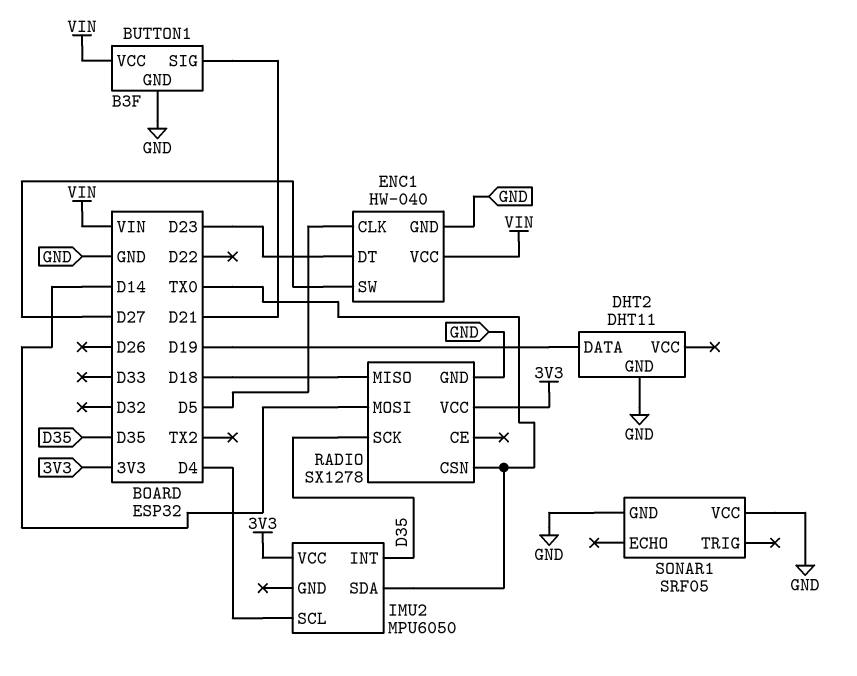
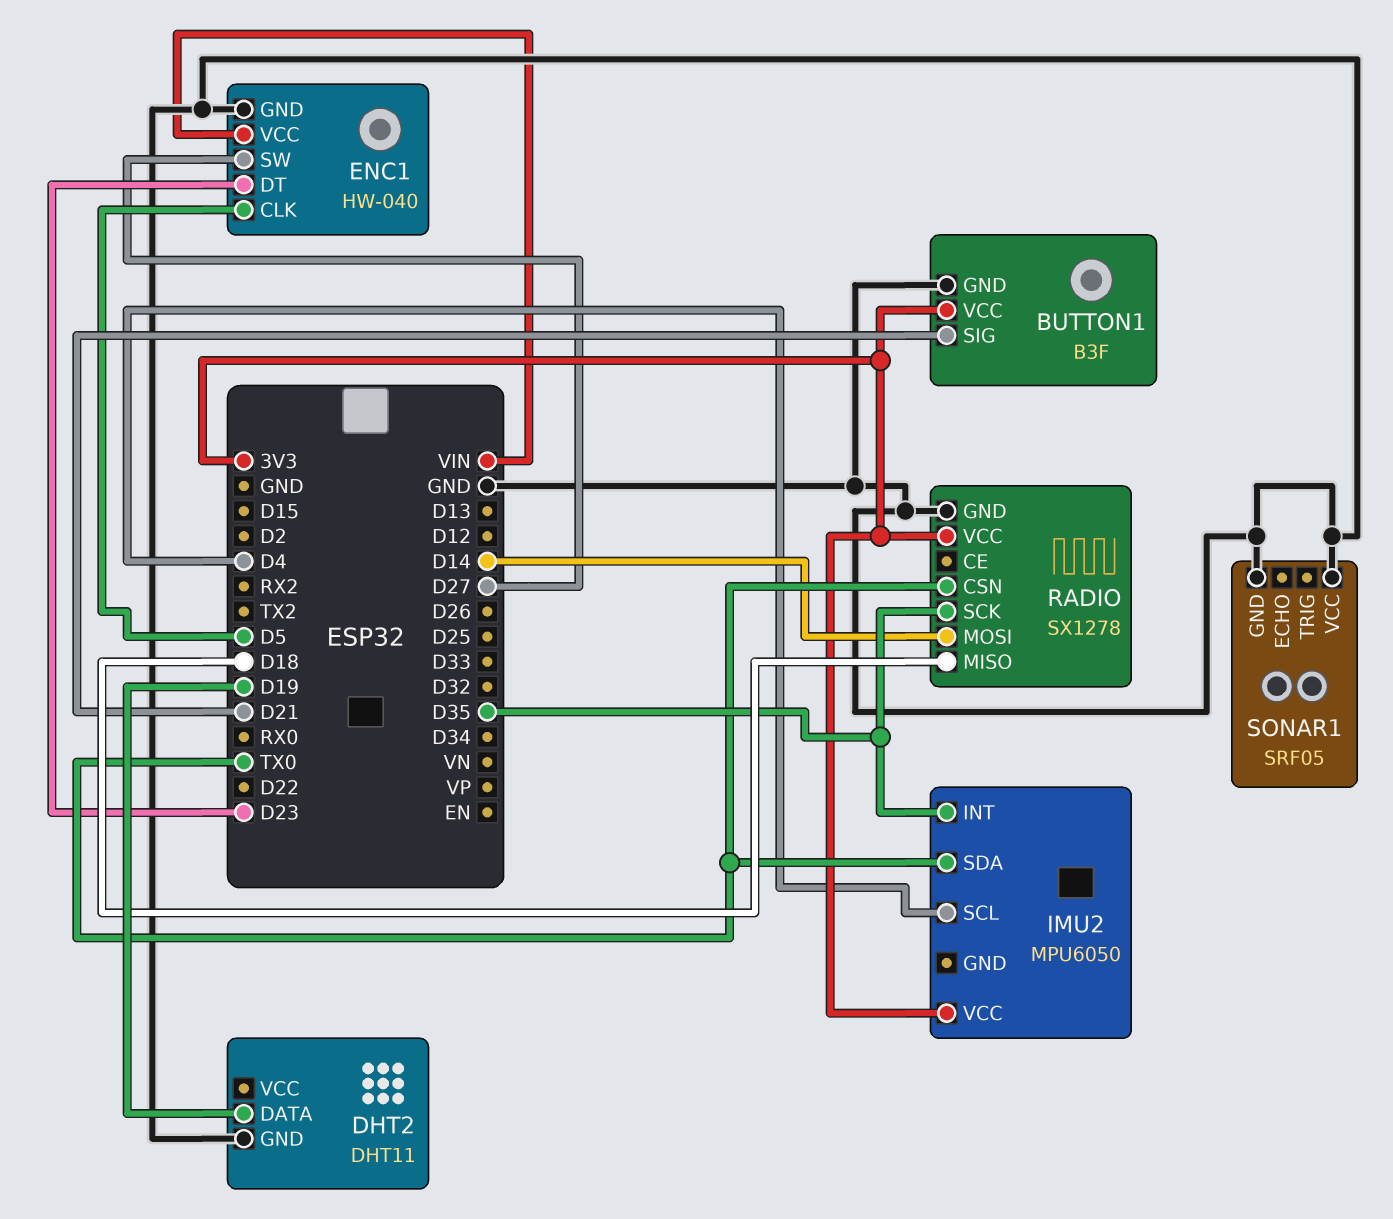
BUTTON1 pin VCC: VIN -> 3V3

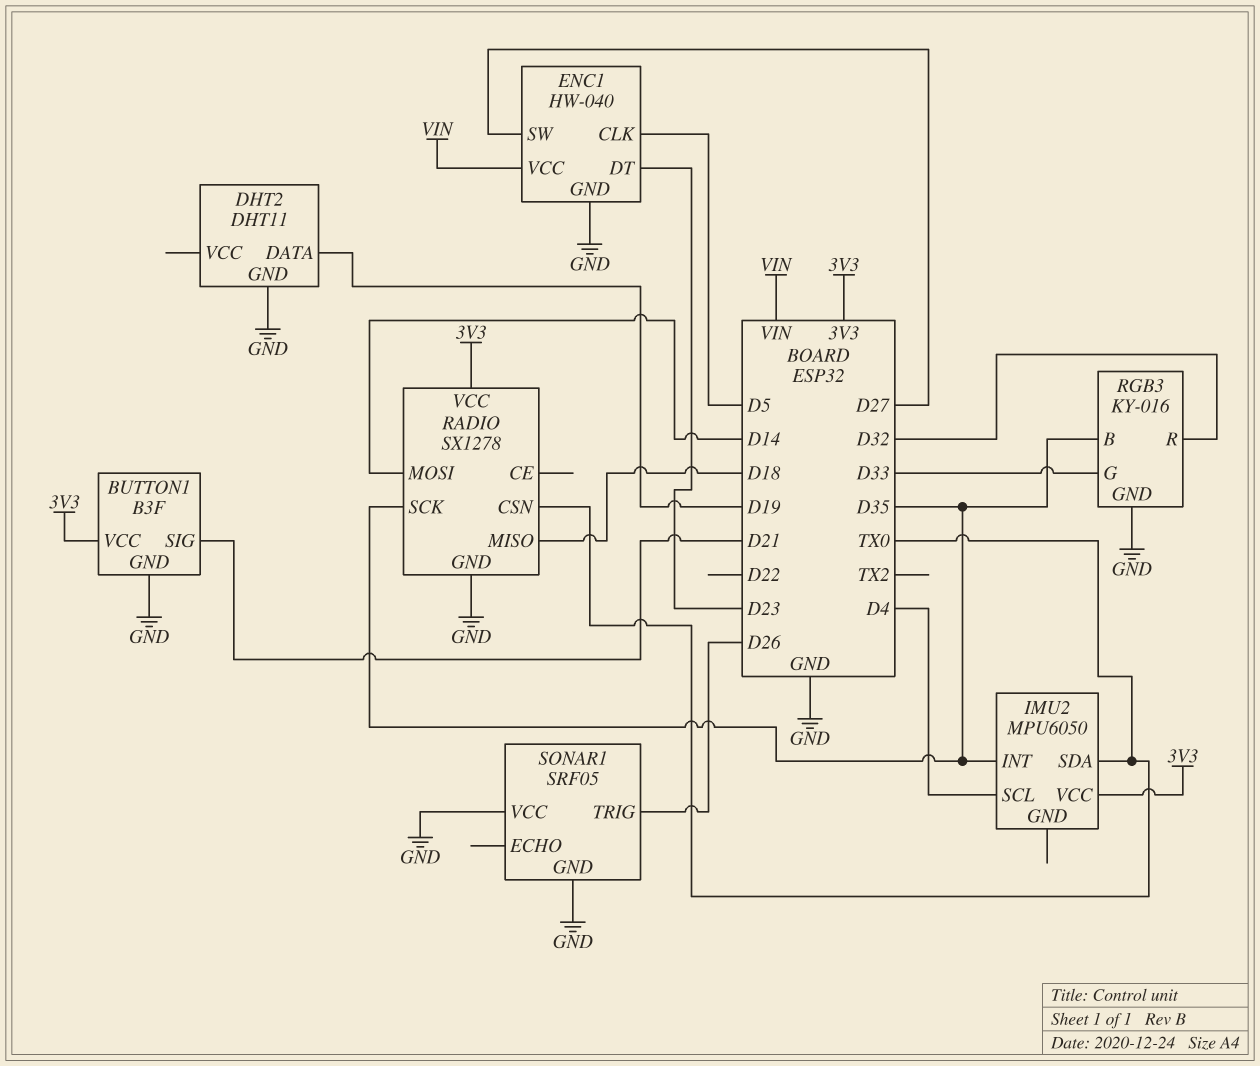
RGB3: none -> KY-016
RGB3 pin B: none -> D35
RGB3 pin G: none -> D33
RGB3 pin GND: none -> GND
RGB3 pin R: none -> D32
SONAR1 pin TRIG: none -> D26

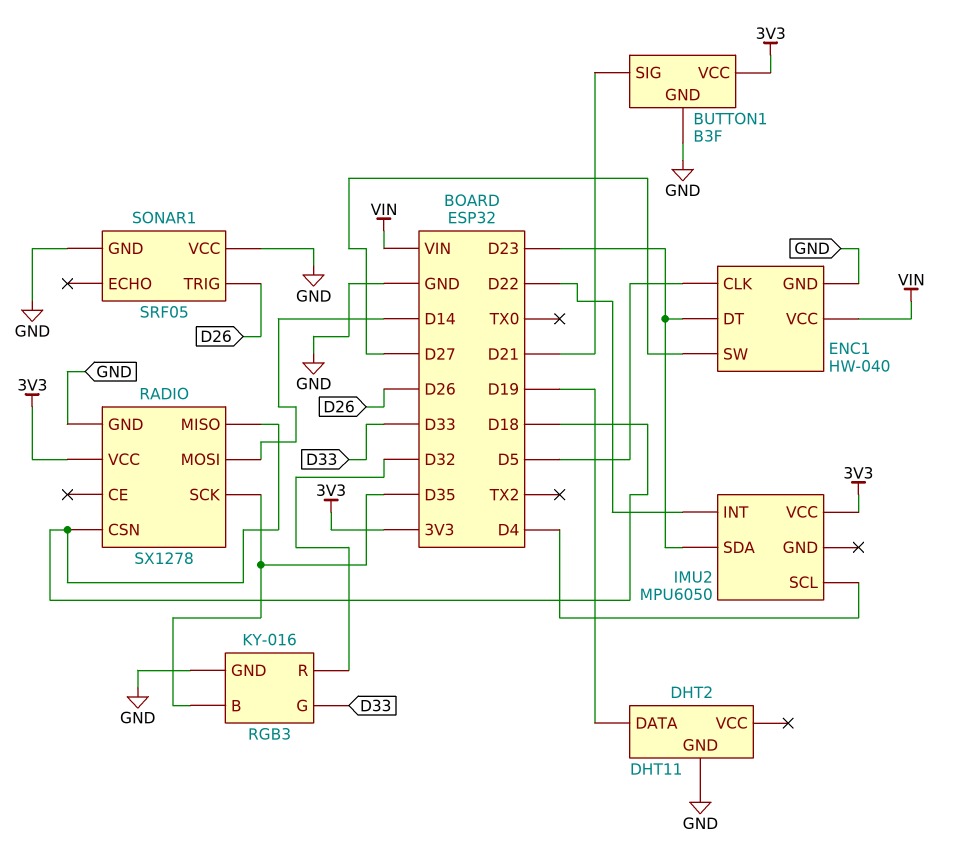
IMU2 pin INT: D35 -> D22
IMU2 pin SDA: TX0 -> D23
RADIO pin CSN: TX0 -> D18

